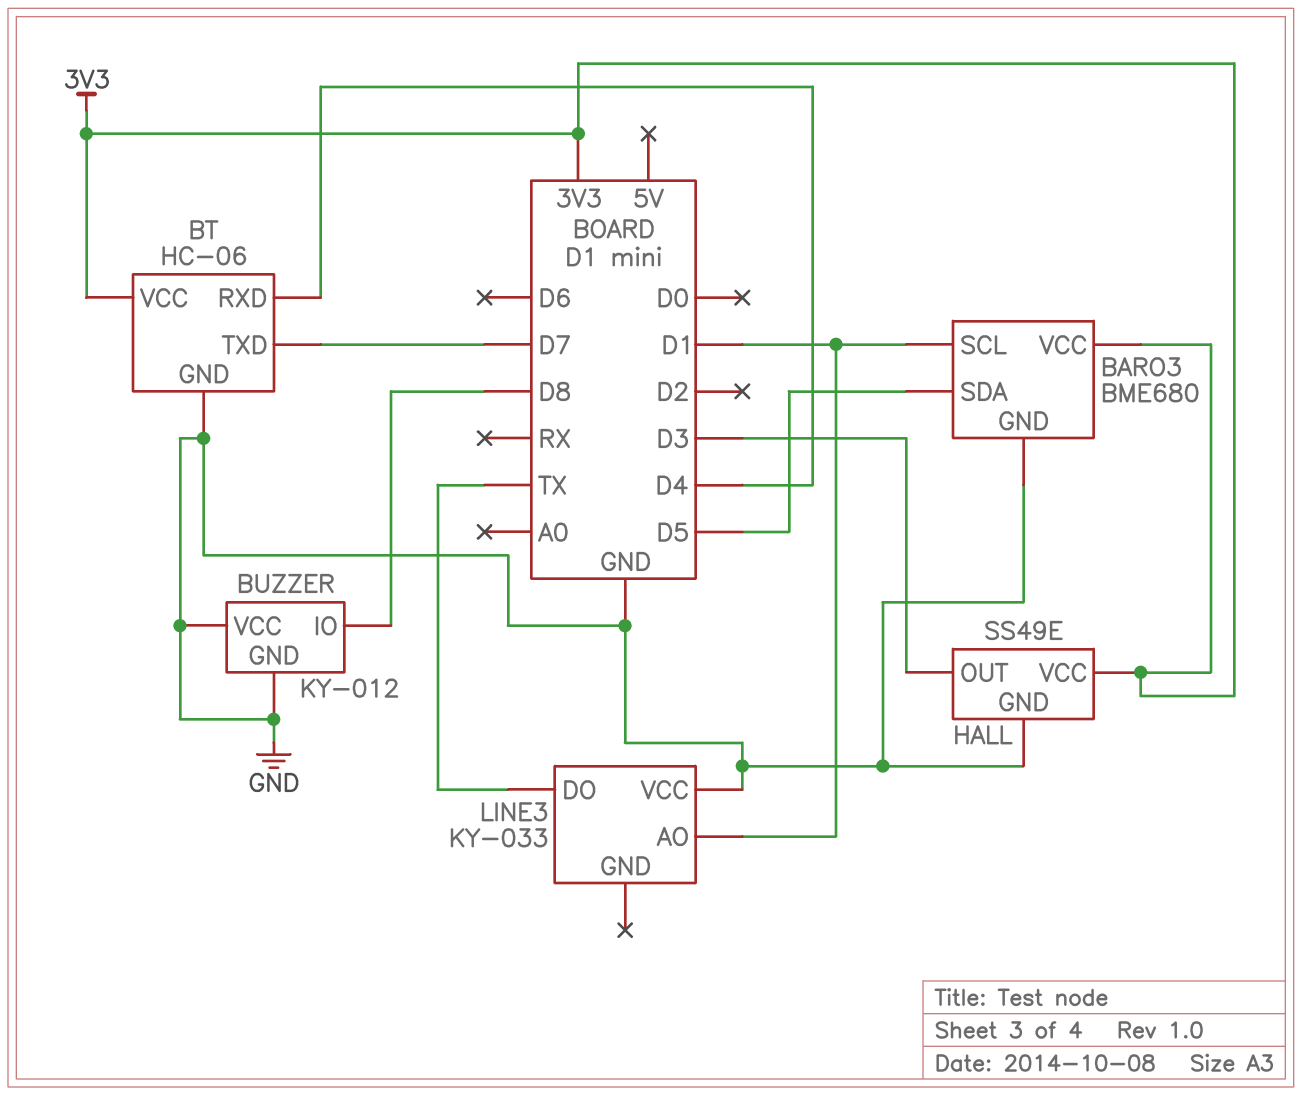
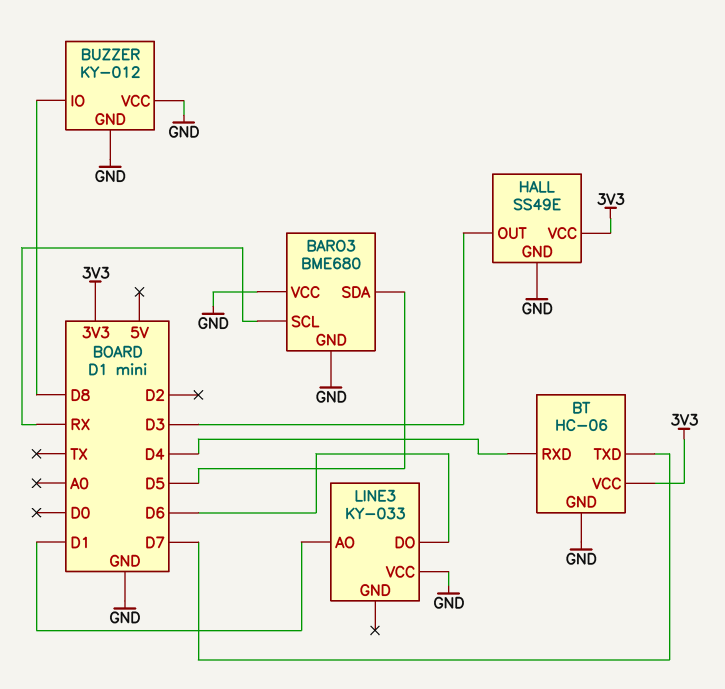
BARO3 pin SCL: D1 -> RX
BARO3 pin VCC: 3V3 -> GND
LINE3 pin DO: TX -> D6

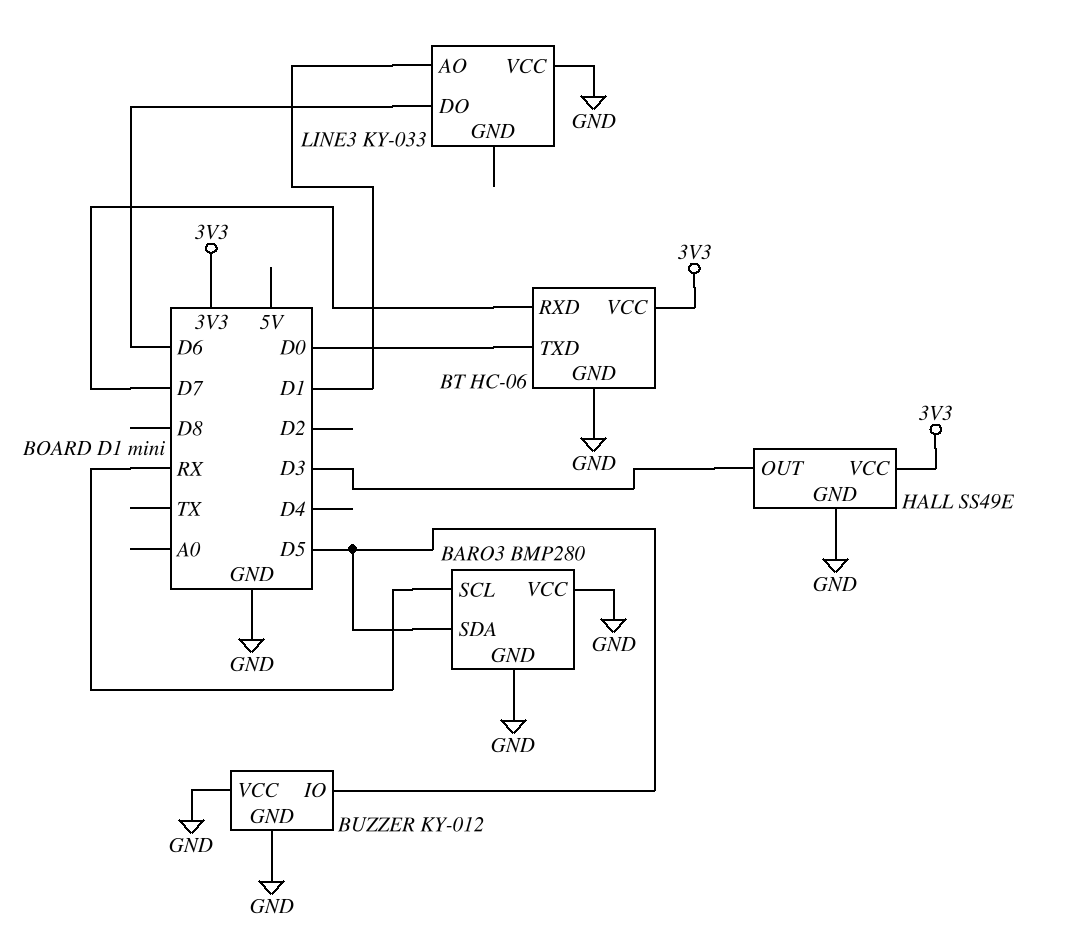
BARO3: BME680 -> BMP280
BT pin RXD: D4 -> D7
BT pin TXD: D7 -> D0
BUZZER pin IO: D8 -> D5

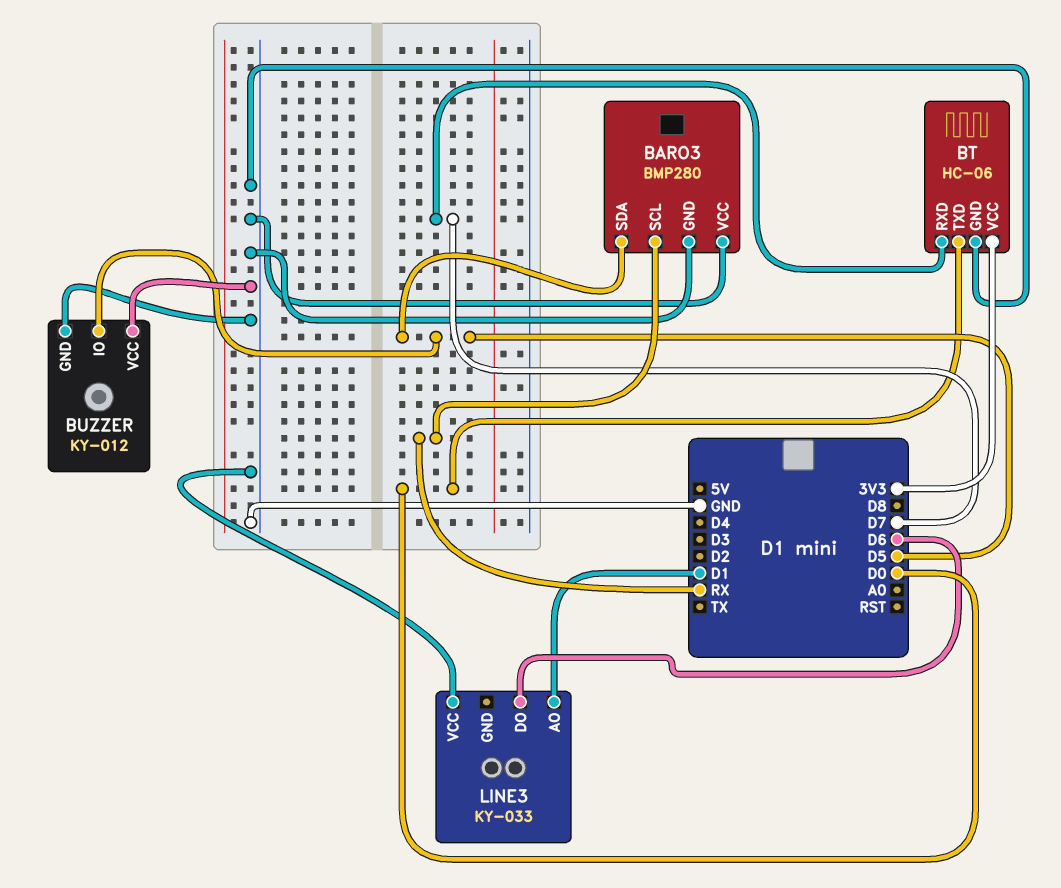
HALL: SS49E -> none
HALL pin GND: GND -> none
HALL pin OUT: D3 -> none
HALL pin VCC: 3V3 -> none

